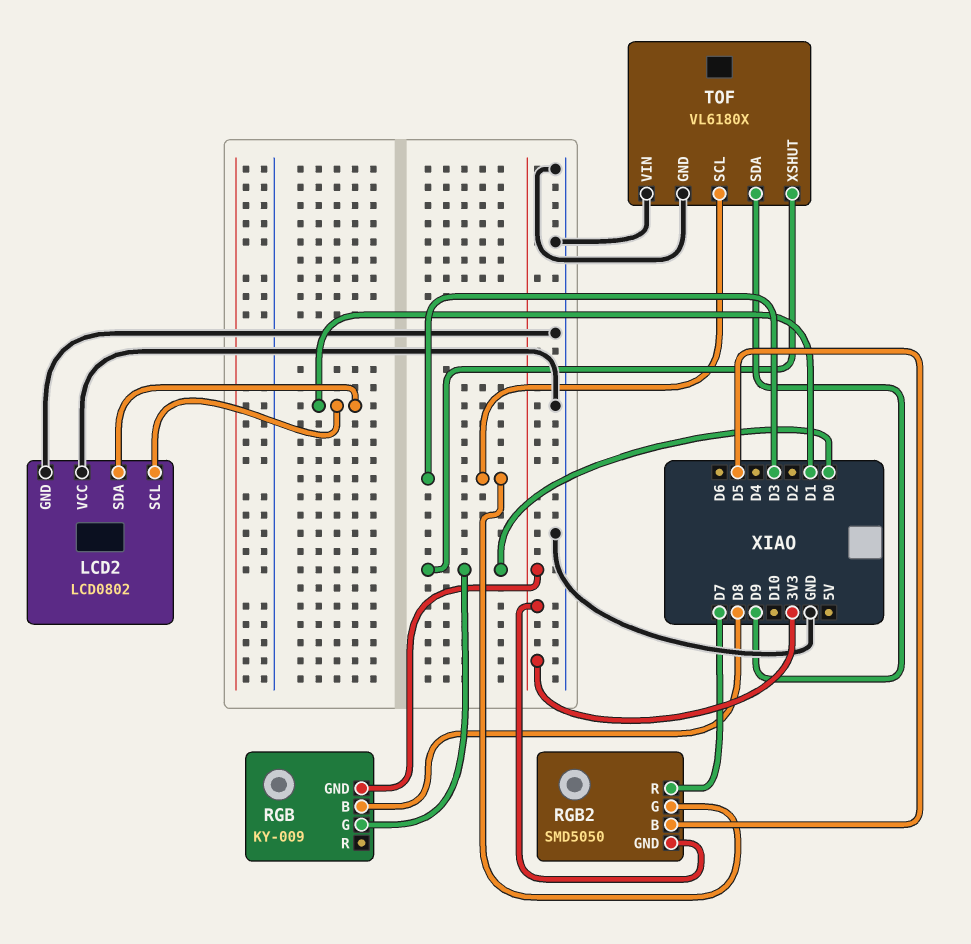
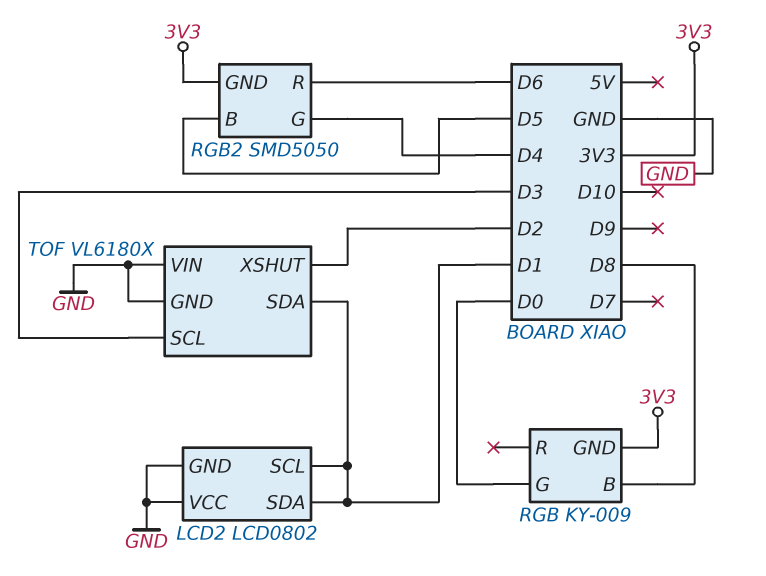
RGB2 pin G: D3 -> D4
RGB2 pin R: D7 -> D6
TOF pin SDA: D9 -> D1
TOF pin XSHUT: D0 -> D2

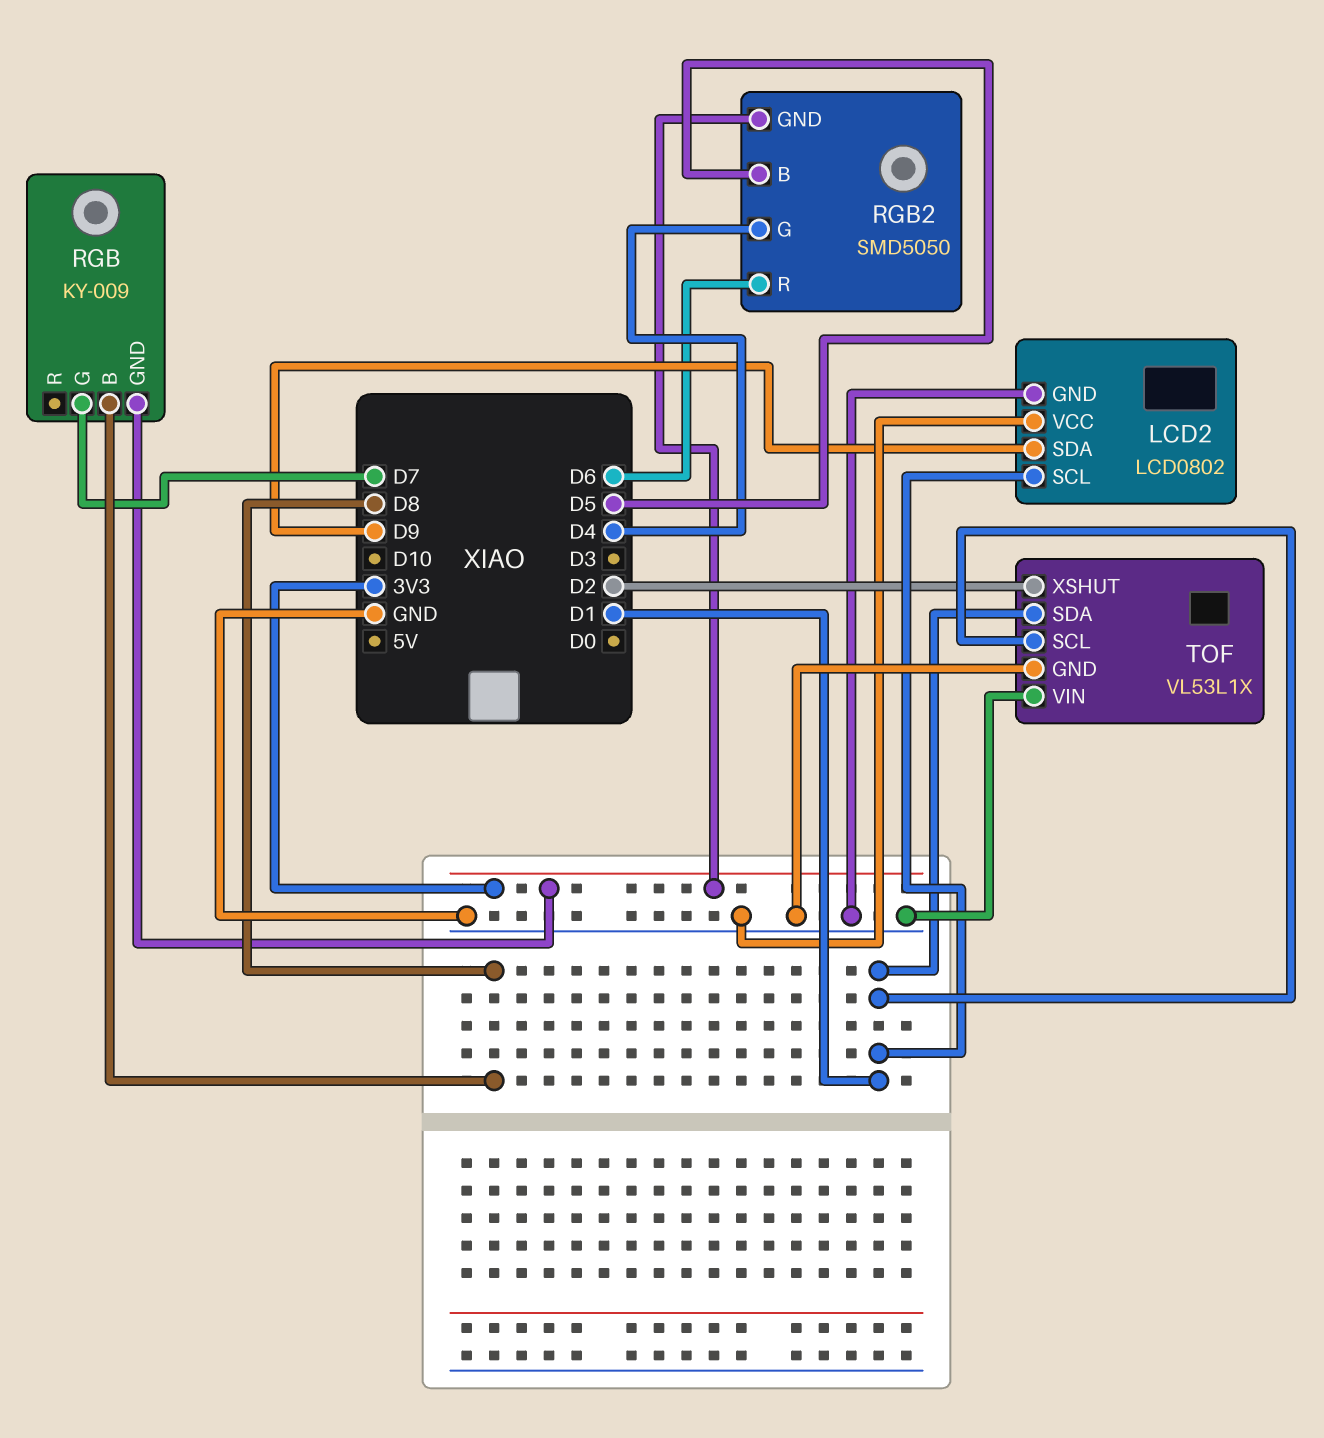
LCD2 pin SDA: D1 -> D9
RGB pin G: D0 -> D7
TOF: VL6180X -> VL53L1X
TOF pin SCL: D3 -> D1

